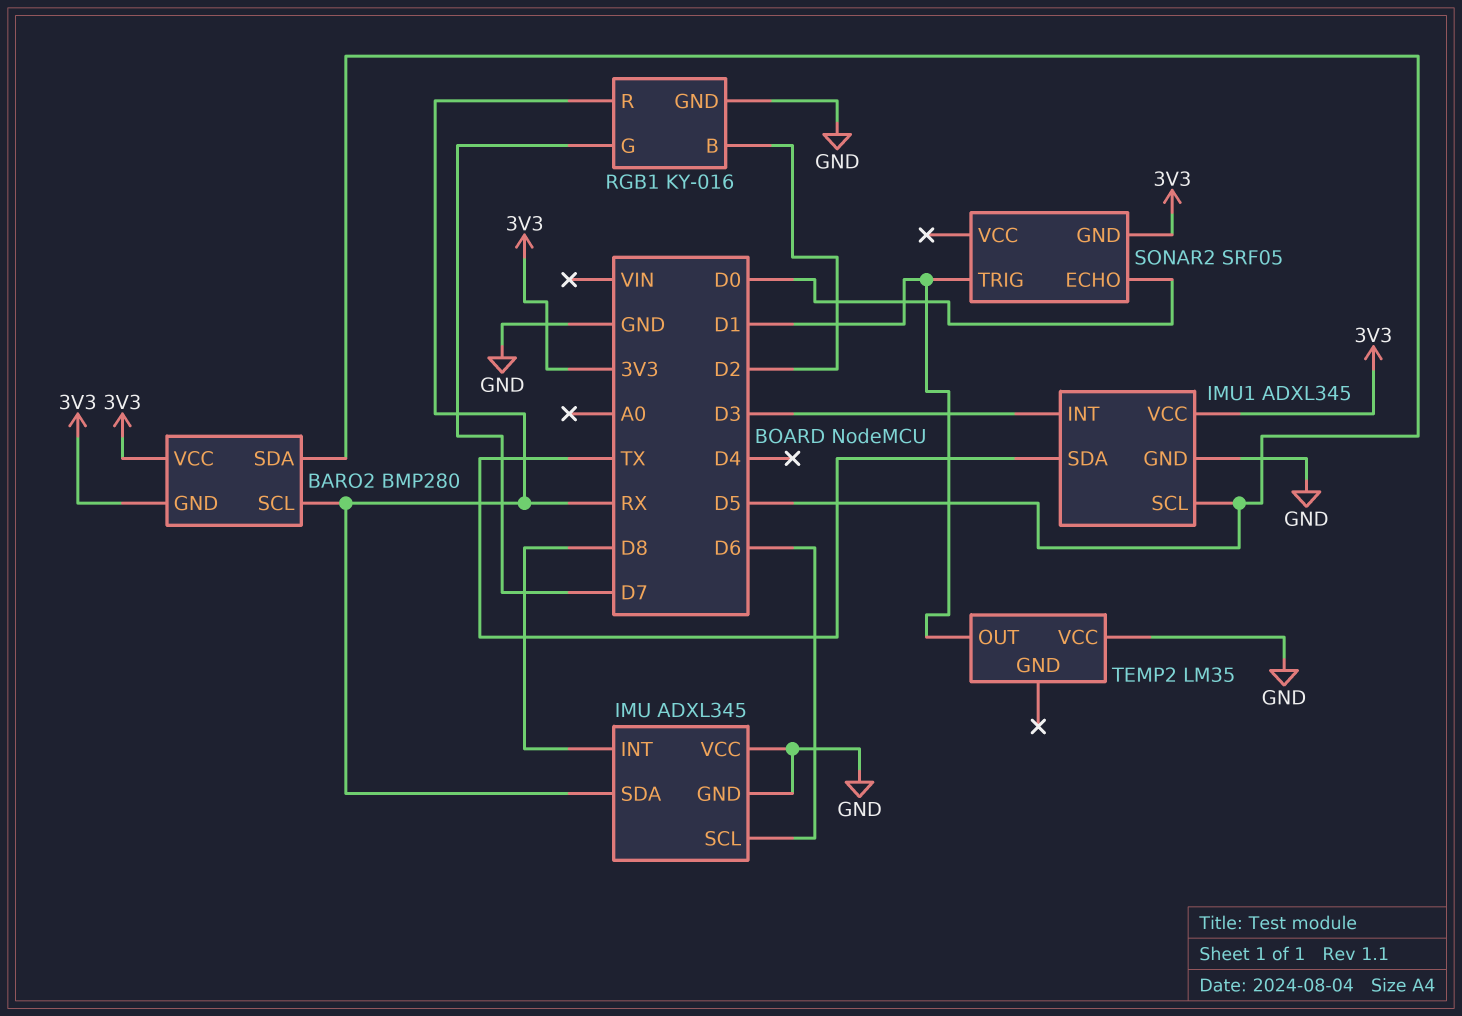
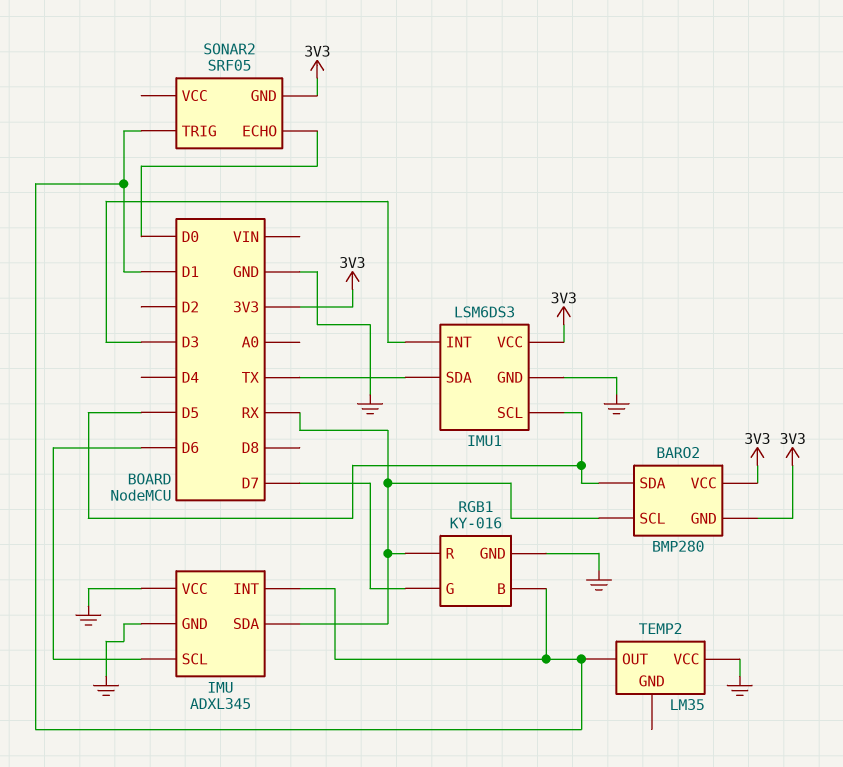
IMU pin INT: D8 -> D1
IMU1: ADXL345 -> LSM6DS3
RGB1 pin B: D2 -> D1

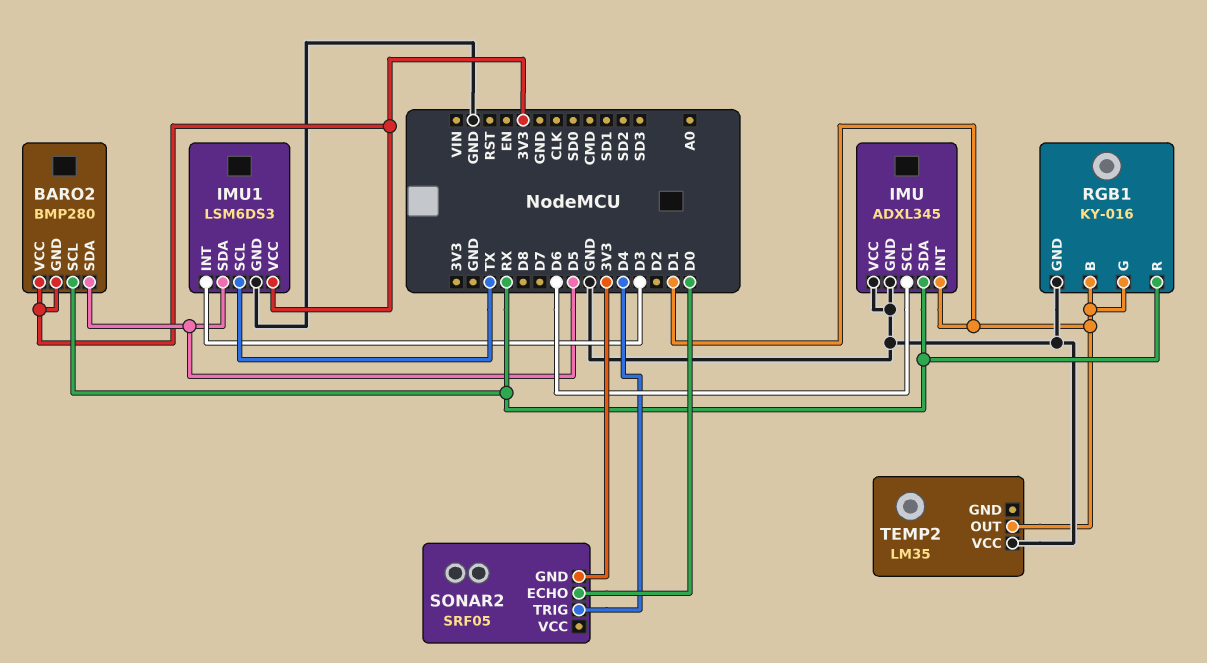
IMU1 pin SCL: D5 -> TX
IMU1 pin SDA: TX -> D5
RGB1 pin G: D7 -> D1
SONAR2 pin TRIG: D1 -> D4

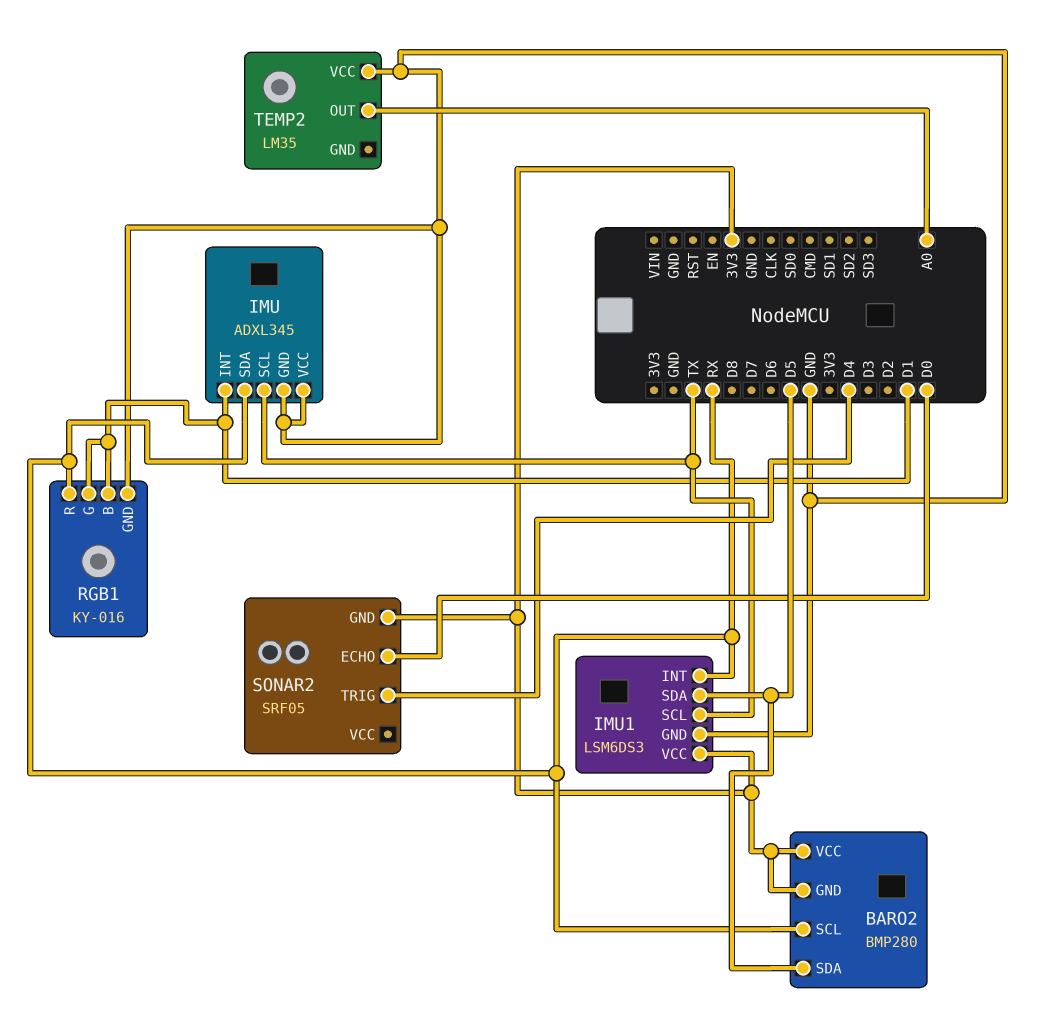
IMU pin SCL: D6 -> TX
IMU1 pin INT: D3 -> RX
TEMP2 pin OUT: D1 -> A0

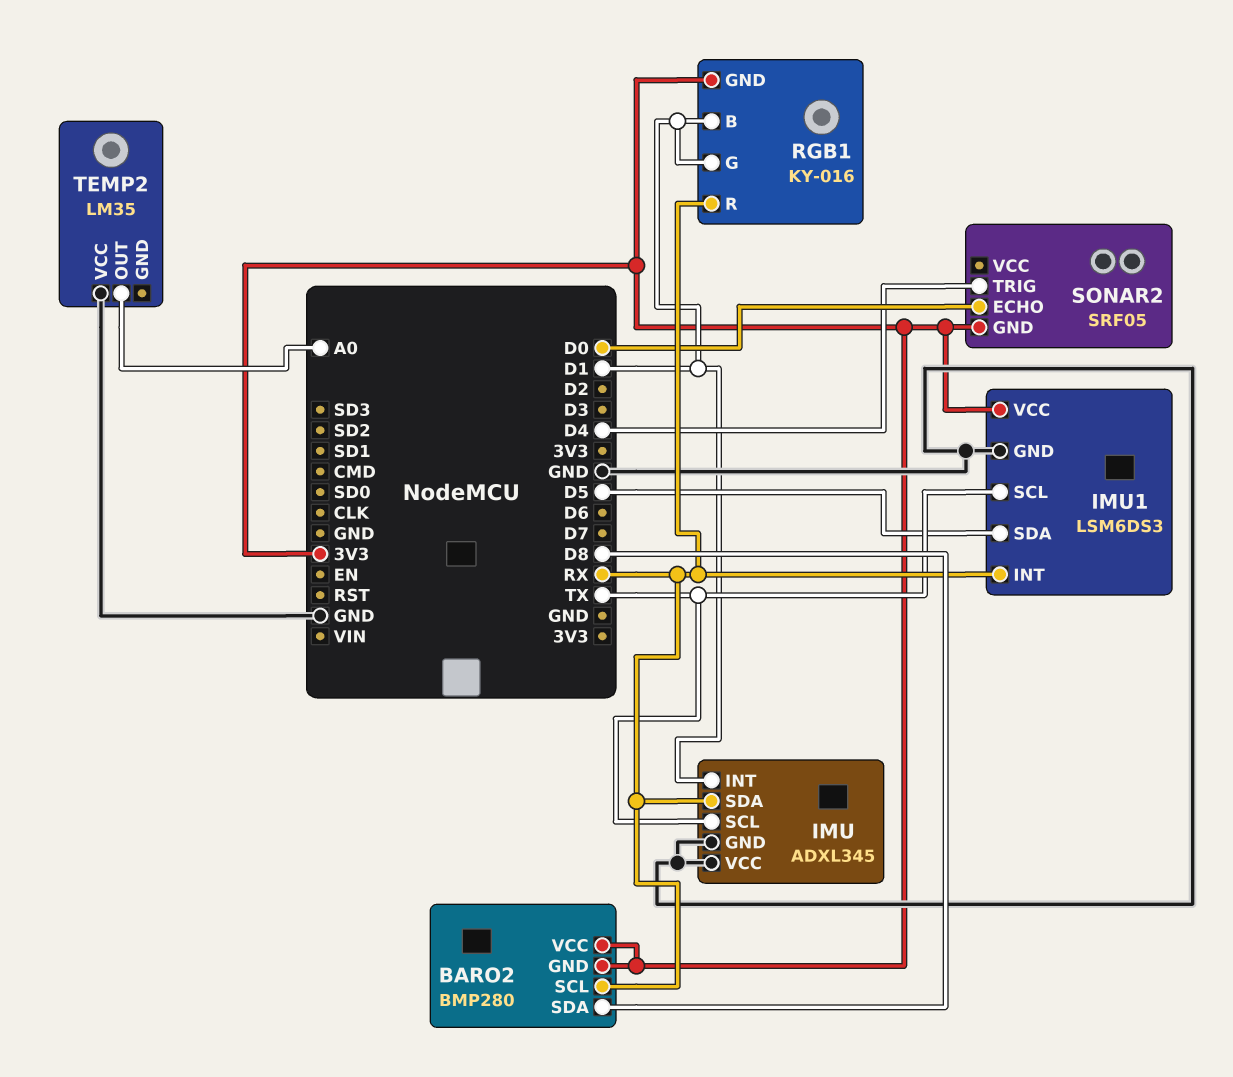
BARO2 pin SDA: D5 -> D8
RGB1 pin GND: GND -> 3V3

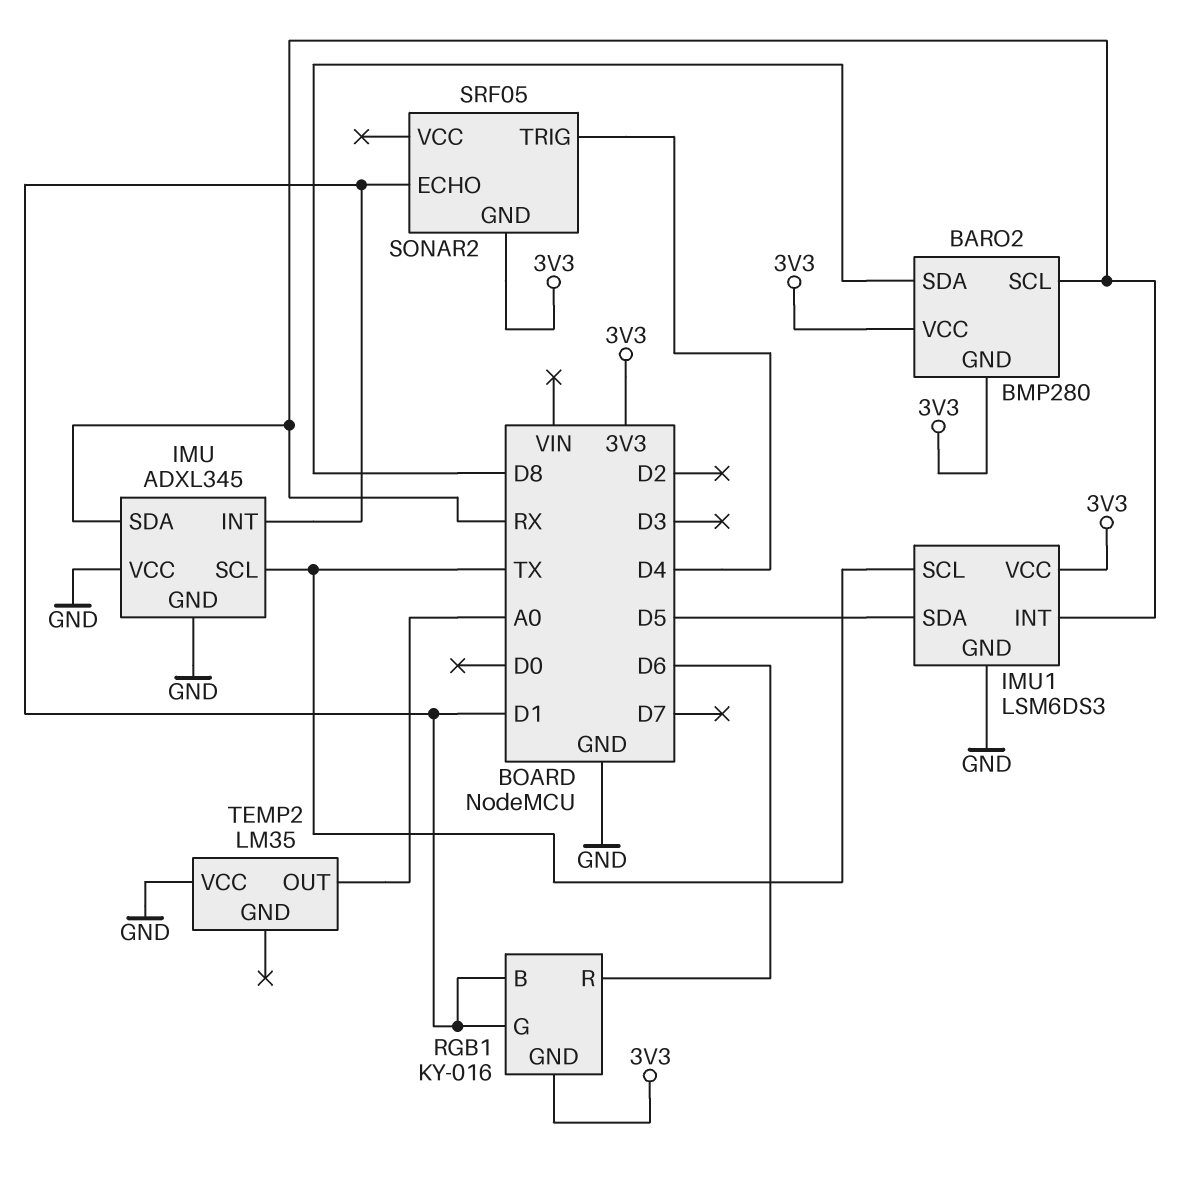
RGB1 pin R: RX -> D6
SONAR2 pin ECHO: D0 -> D1

